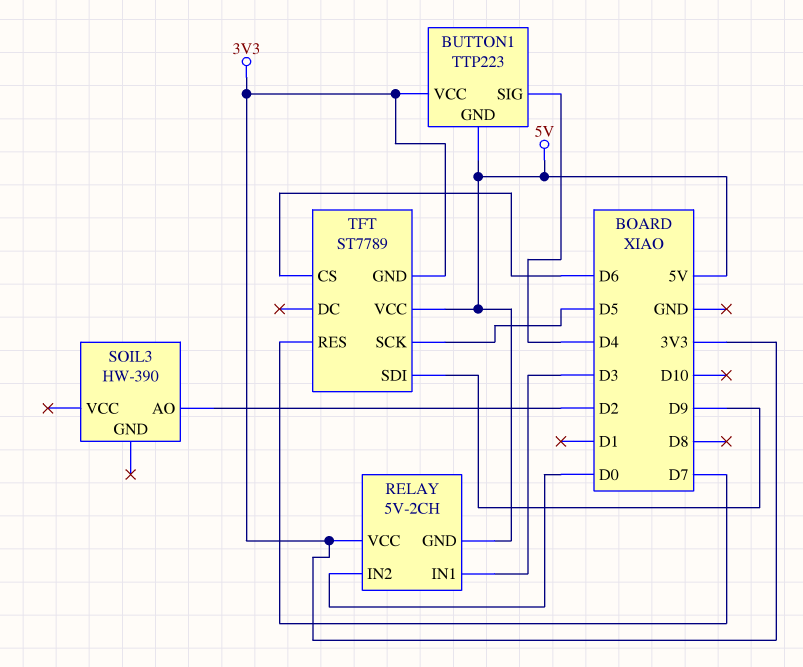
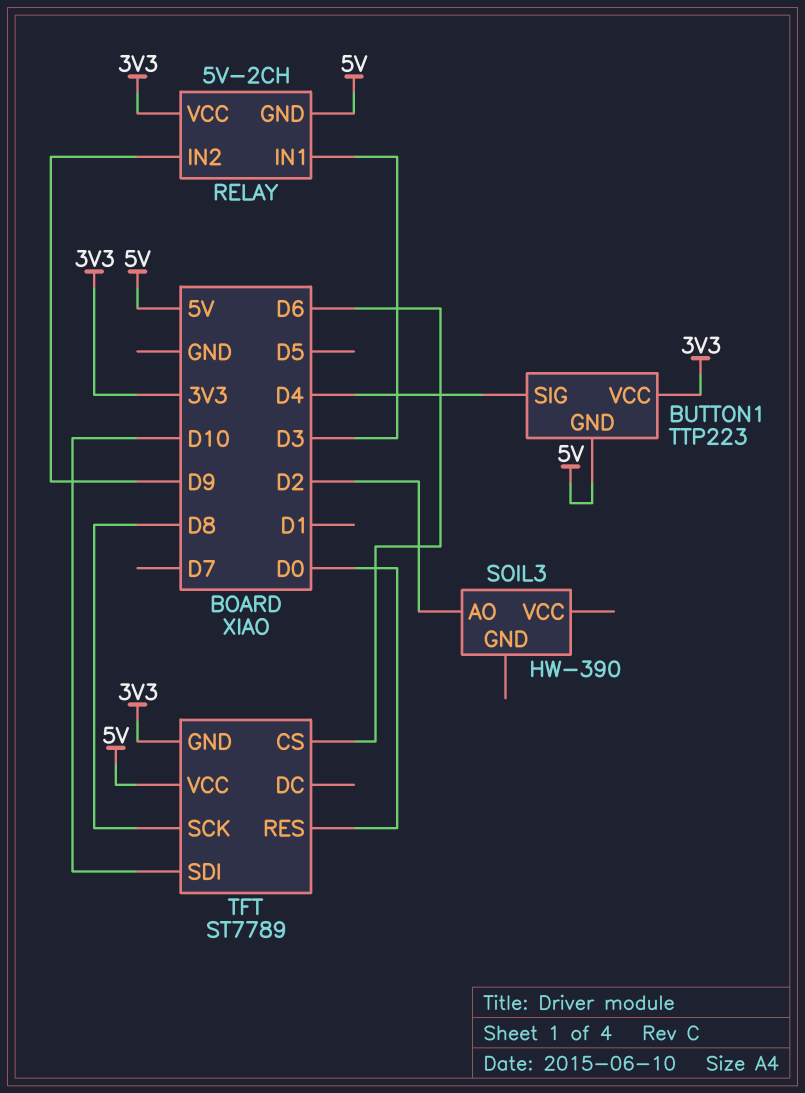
RELAY pin IN2: D0 -> D9
TFT pin RES: D7 -> D0
TFT pin SCK: D5 -> D8
TFT pin SDI: D9 -> D10

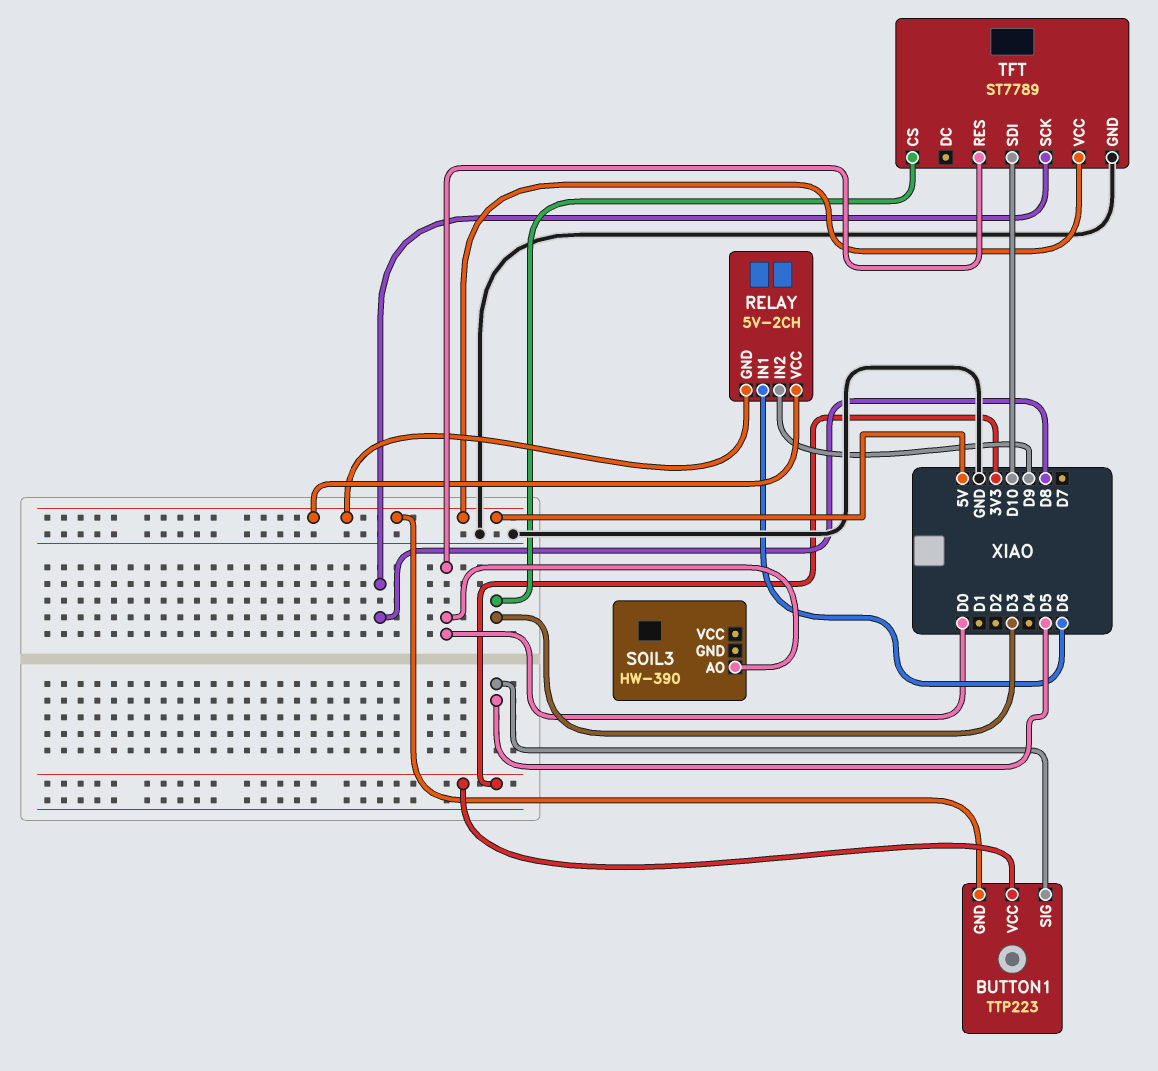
BUTTON1 pin SIG: D4 -> D5
RELAY pin IN1: D3 -> D6
RELAY pin VCC: 3V3 -> 5V
SOIL3 pin AO: D2 -> D0
TFT pin CS: D6 -> D3
TFT pin GND: 3V3 -> GND

